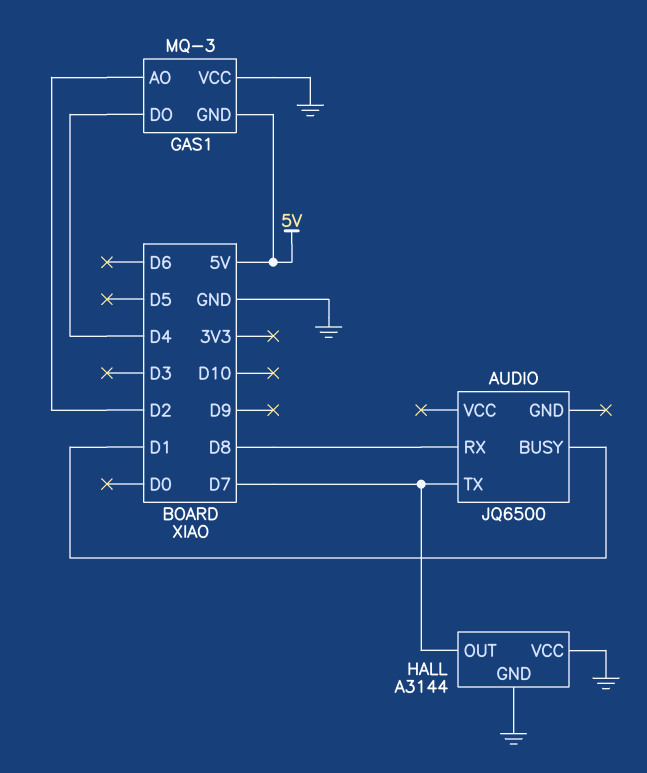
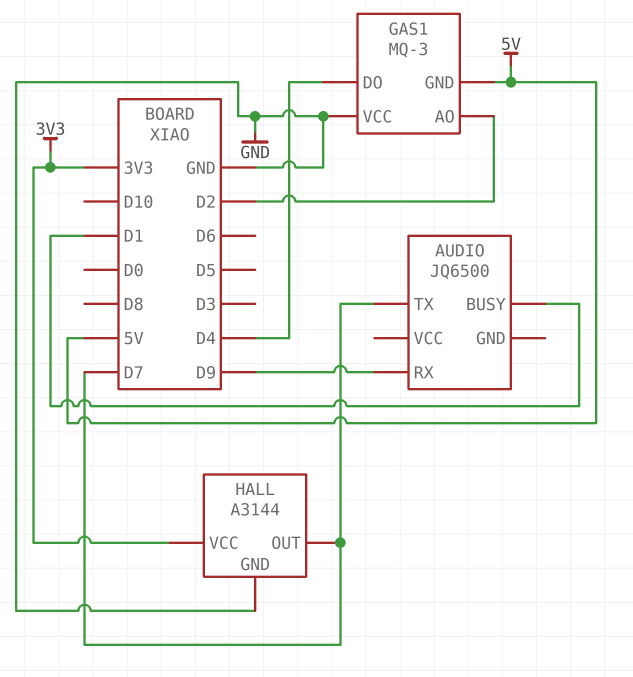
AUDIO pin RX: D8 -> D9
HALL pin VCC: GND -> 3V3

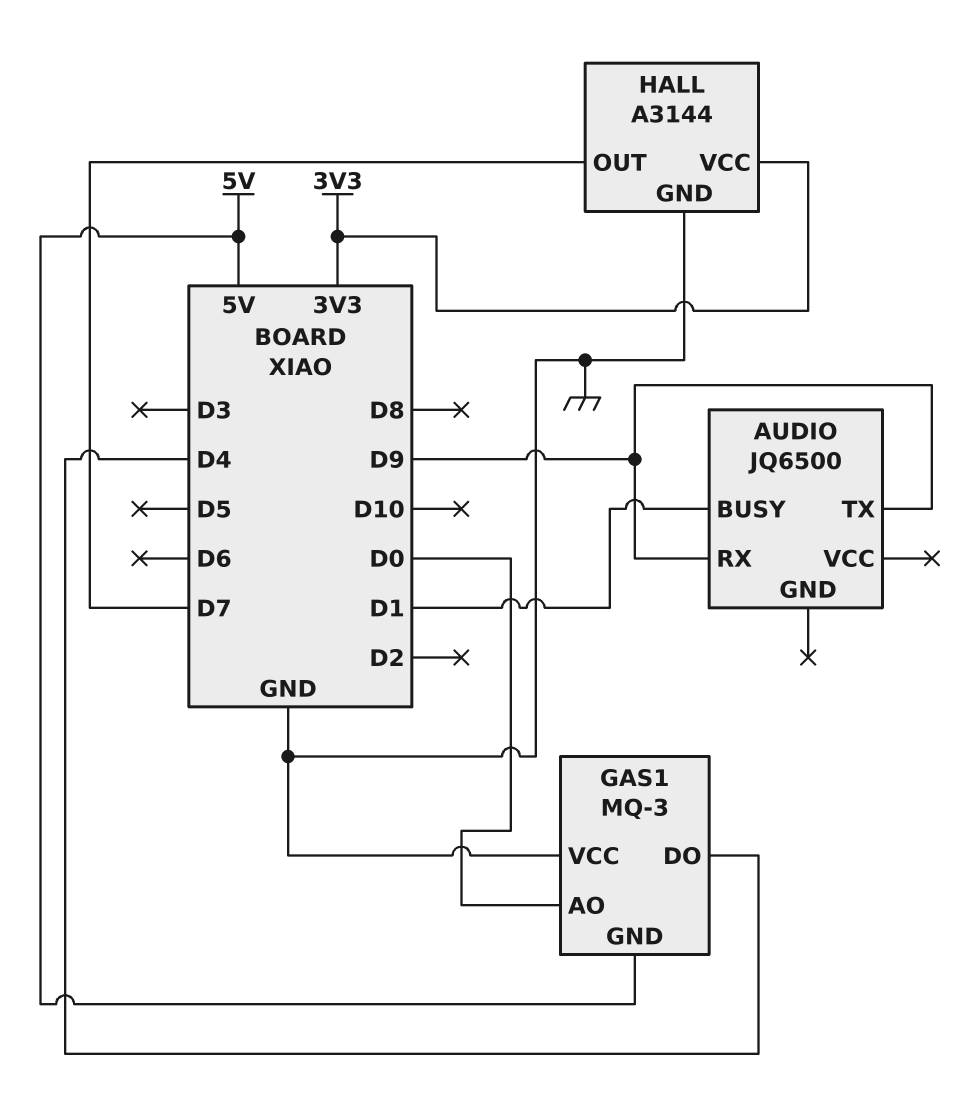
AUDIO pin TX: D7 -> D9
GAS1 pin AO: D2 -> D0

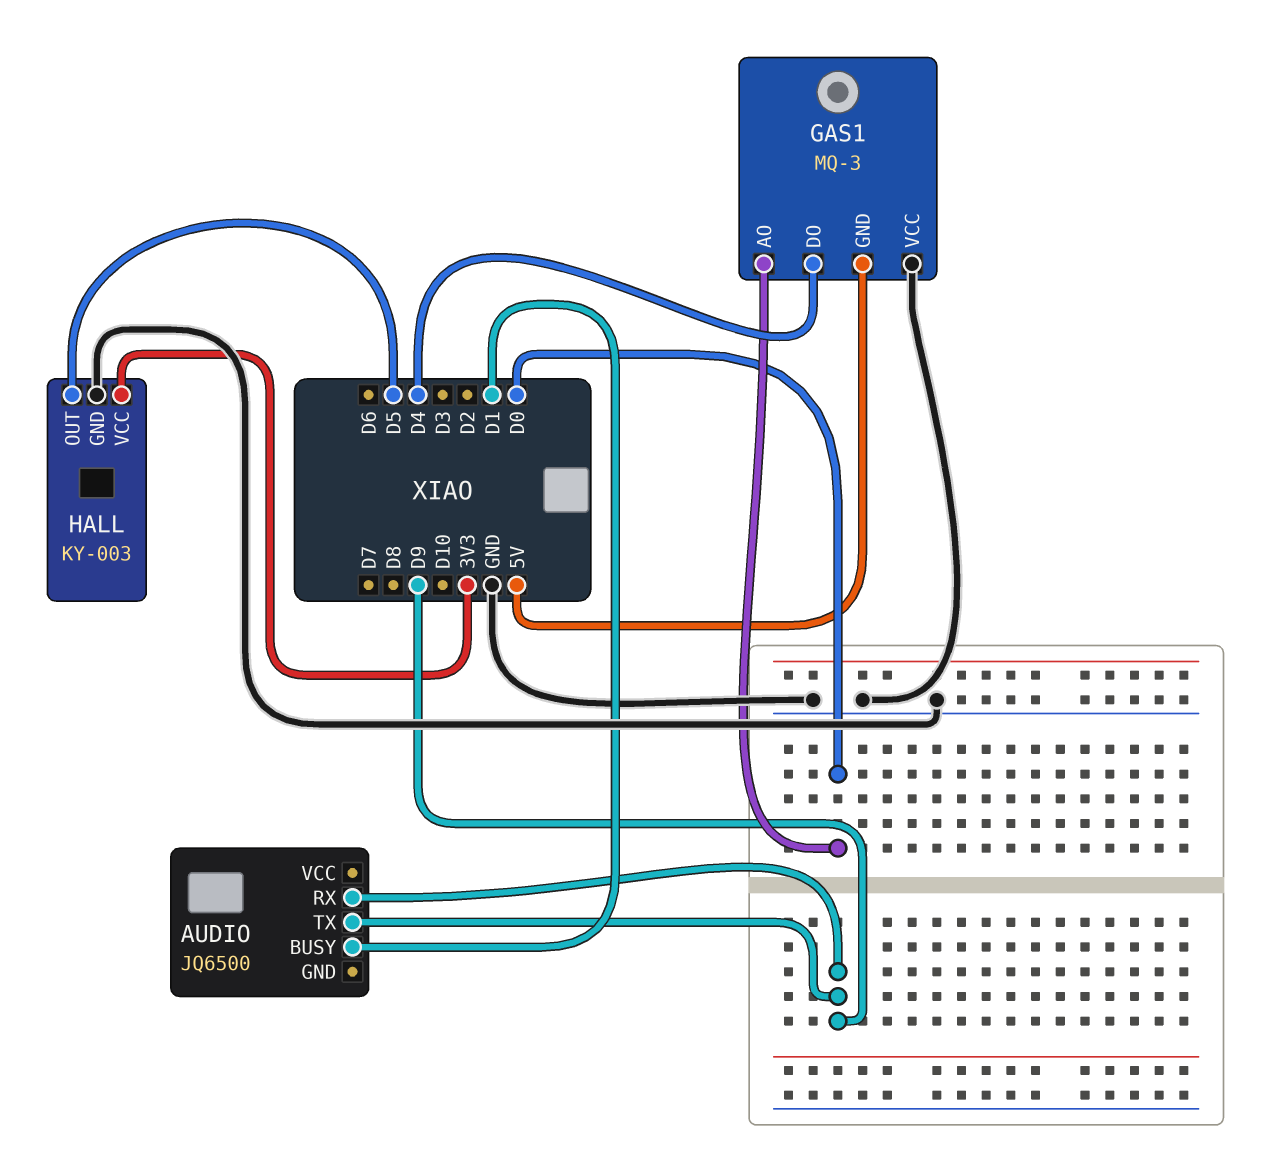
HALL: A3144 -> KY-003
HALL pin OUT: D7 -> D5

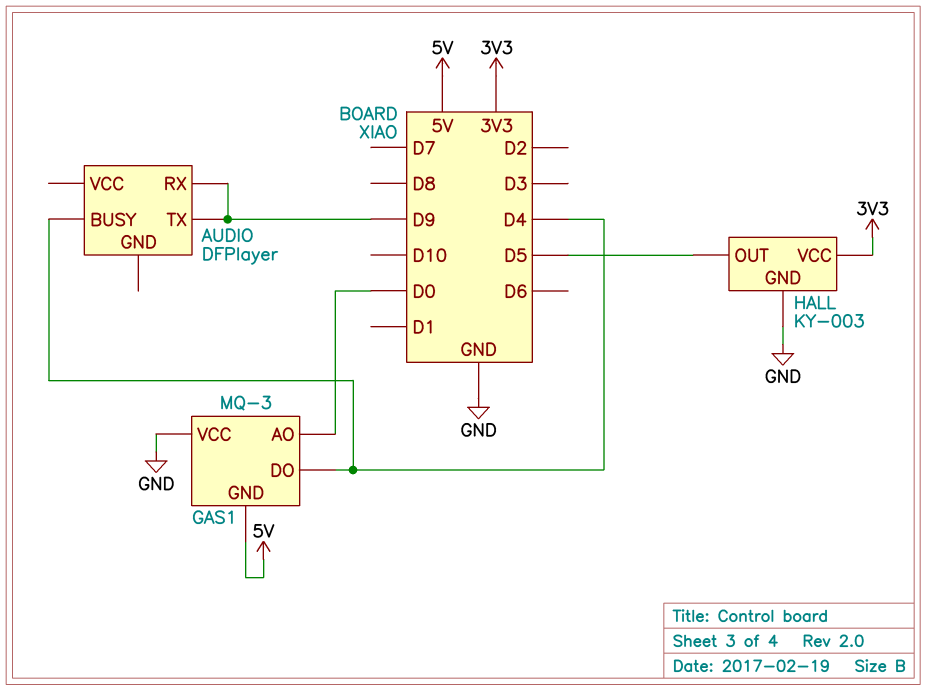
AUDIO: JQ6500 -> DFPlayer
AUDIO pin BUSY: D1 -> D4

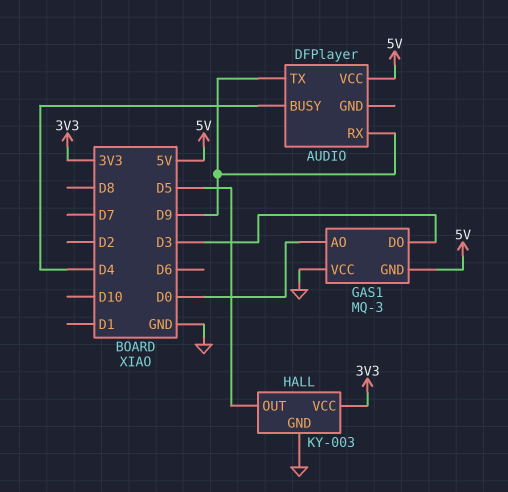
AUDIO pin VCC: none -> 5V
GAS1 pin DO: D4 -> D3

